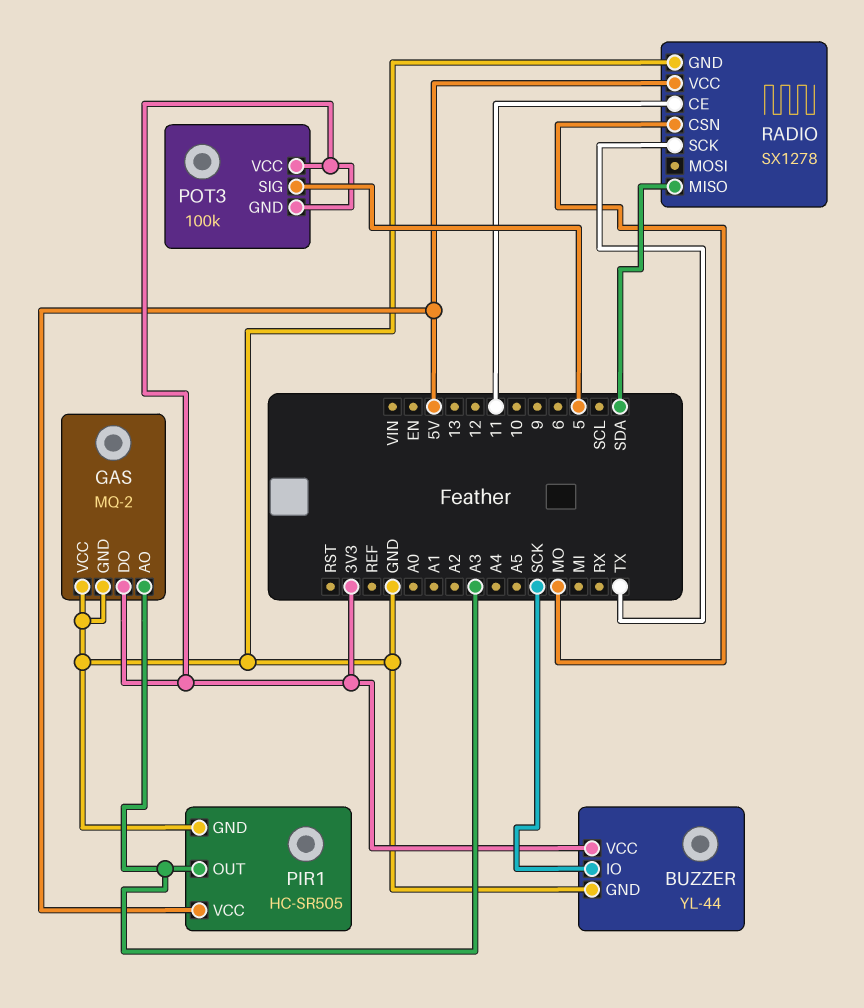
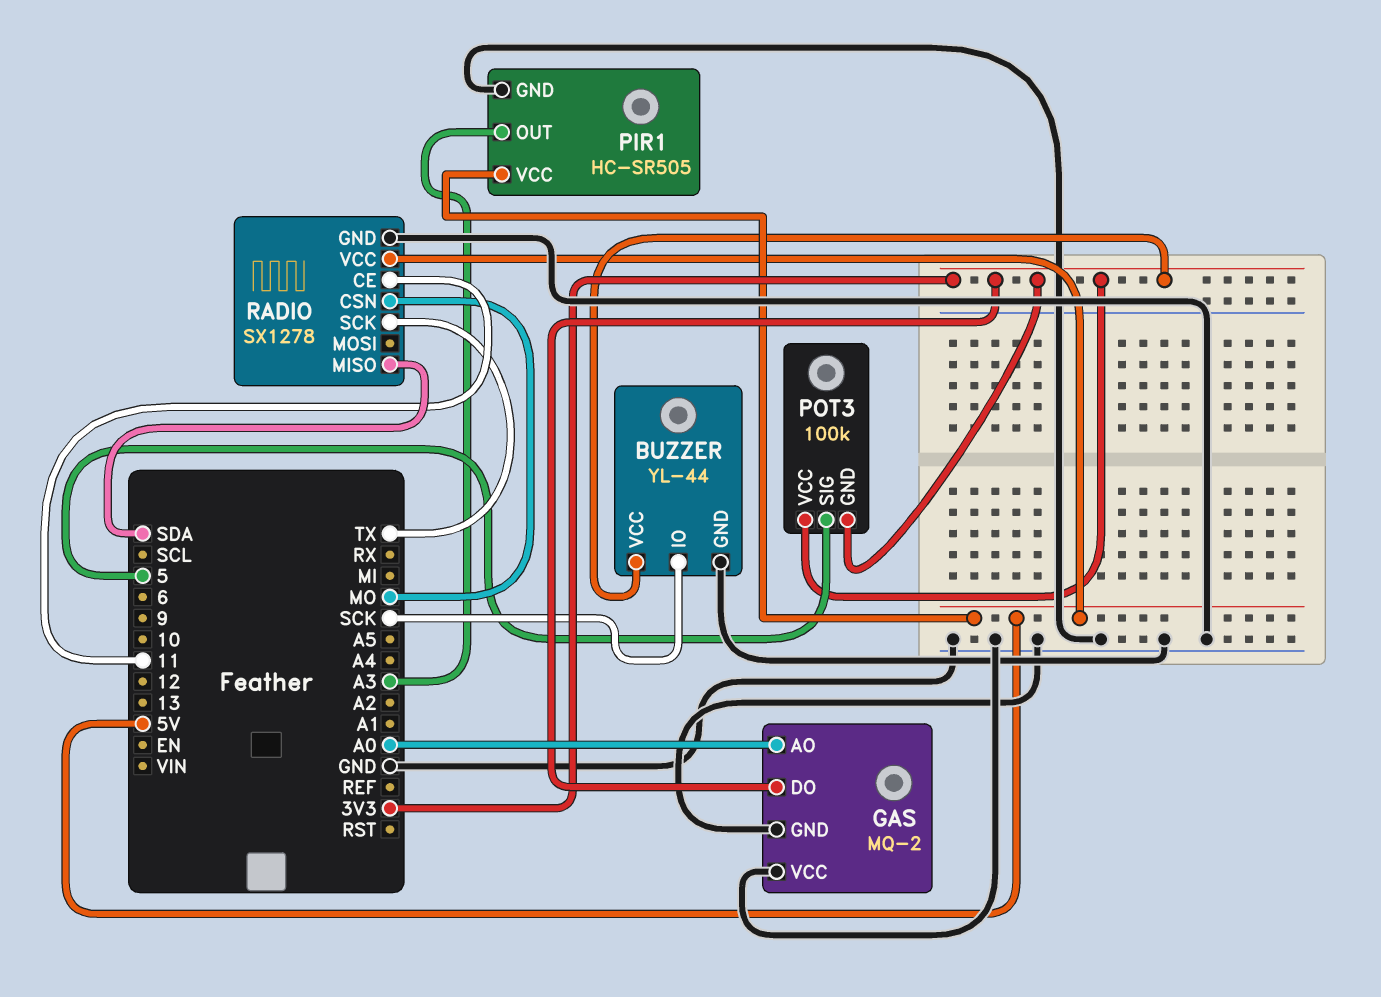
GAS pin AO: A3 -> A0

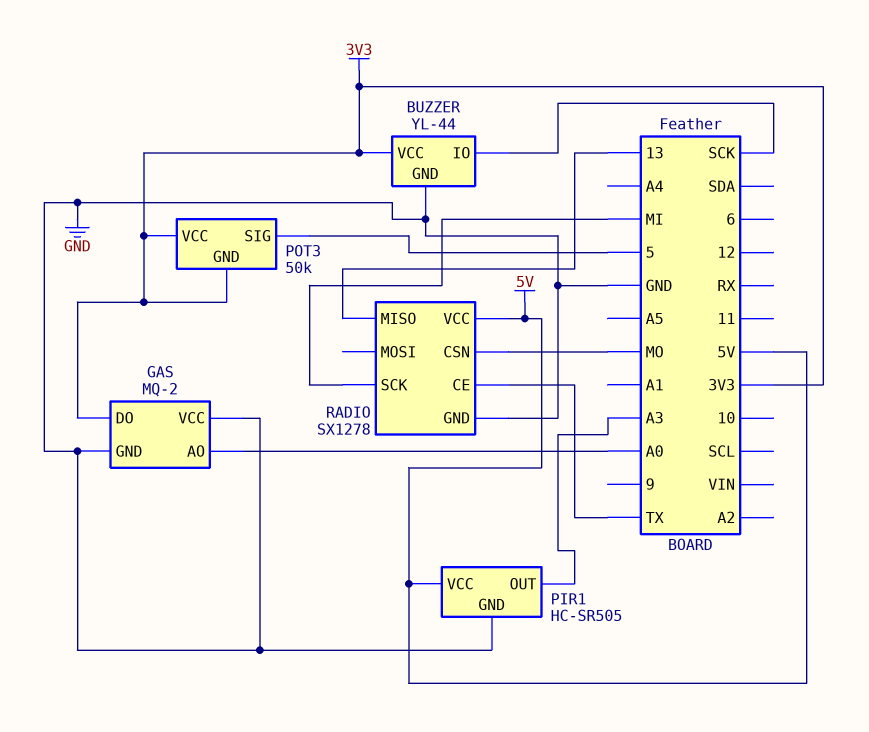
POT3: 100k -> 50k
RADIO pin CE: 11 -> TX
RADIO pin MISO: SDA -> 13
RADIO pin SCK: TX -> MI

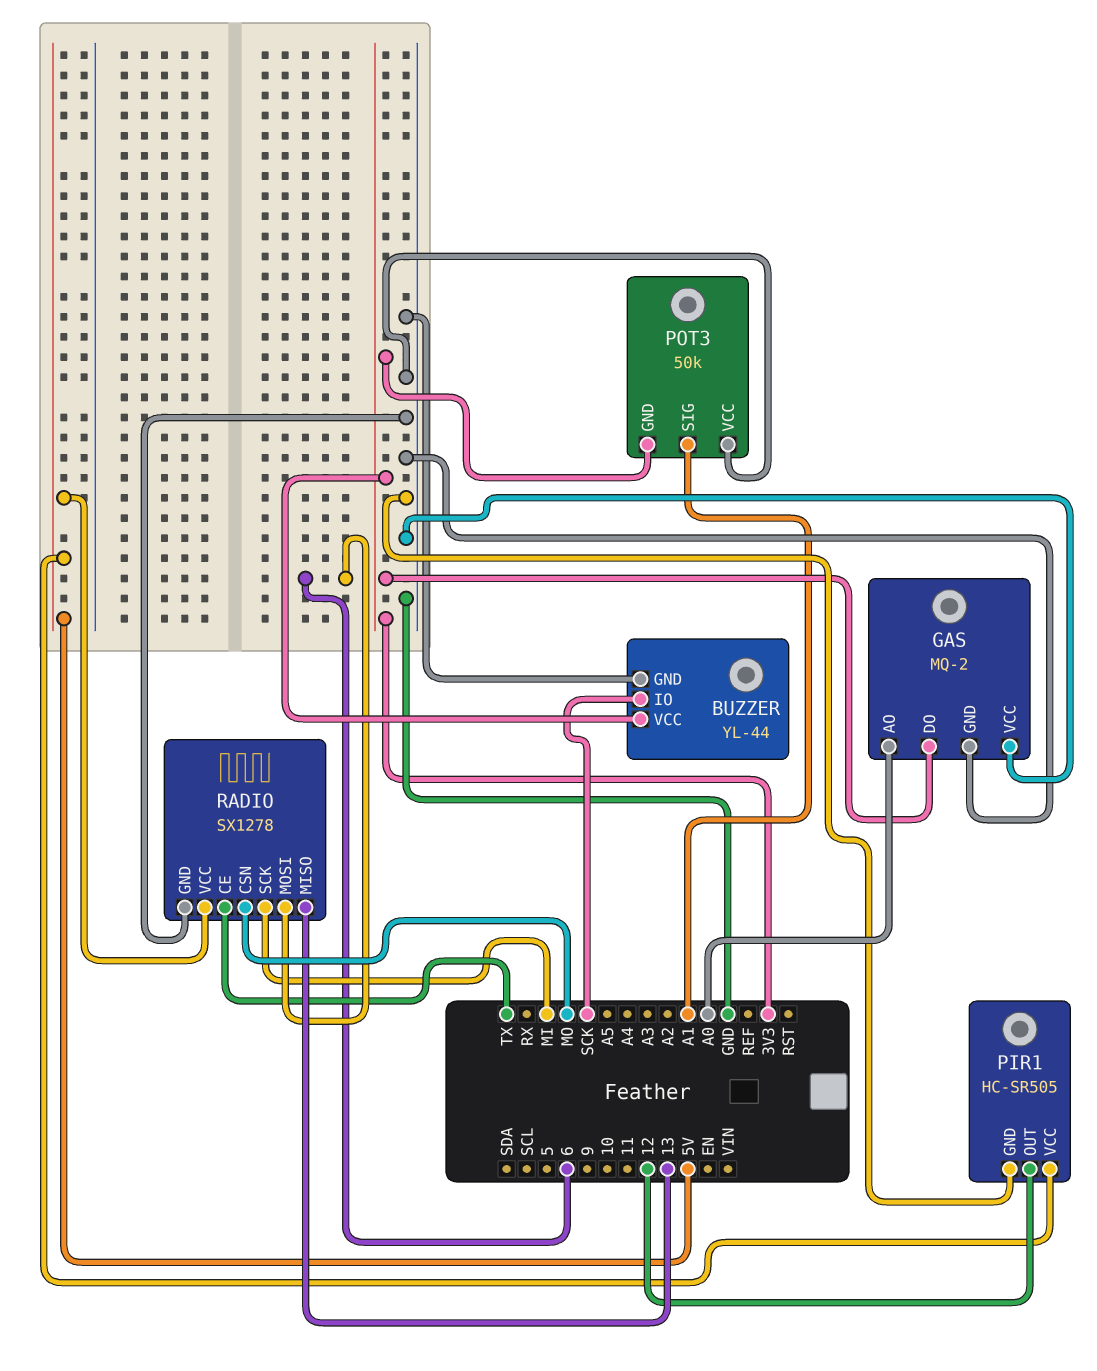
PIR1 pin OUT: A3 -> 12
POT3 pin SIG: 5 -> A1
POT3 pin VCC: 3V3 -> GND
RADIO pin MOSI: none -> 6

